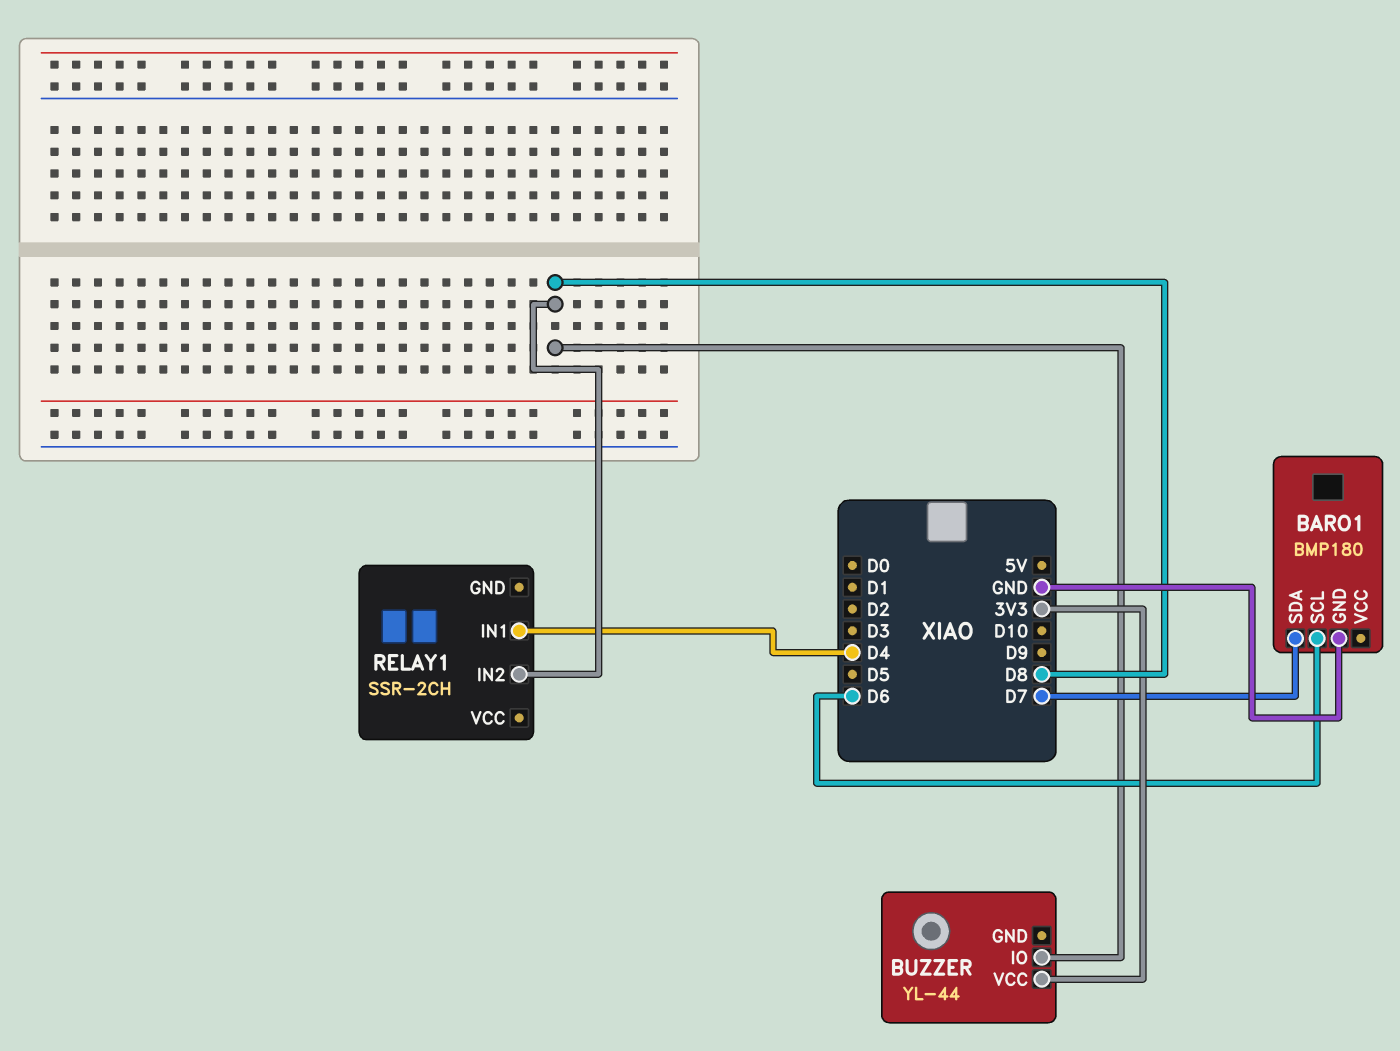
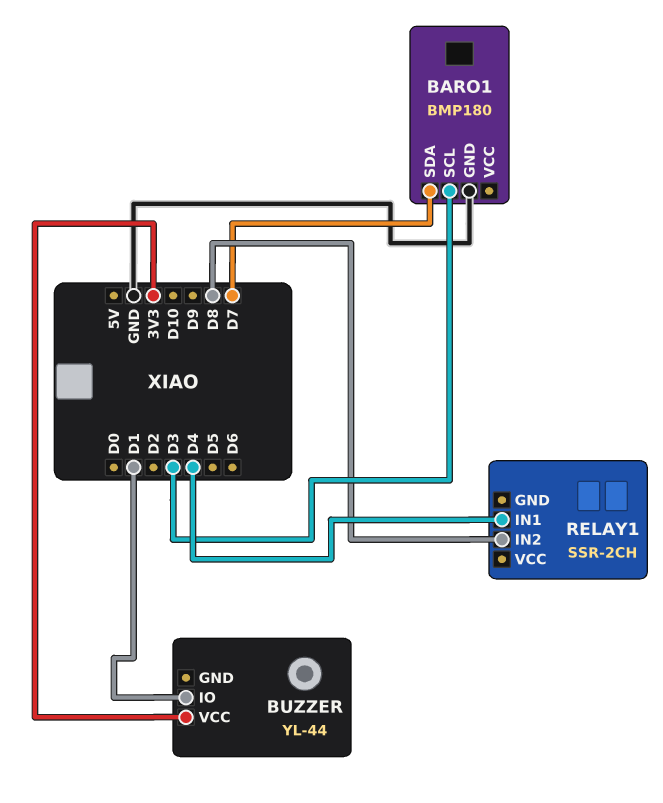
BARO1 pin SCL: D6 -> D3
BUZZER pin IO: D8 -> D1

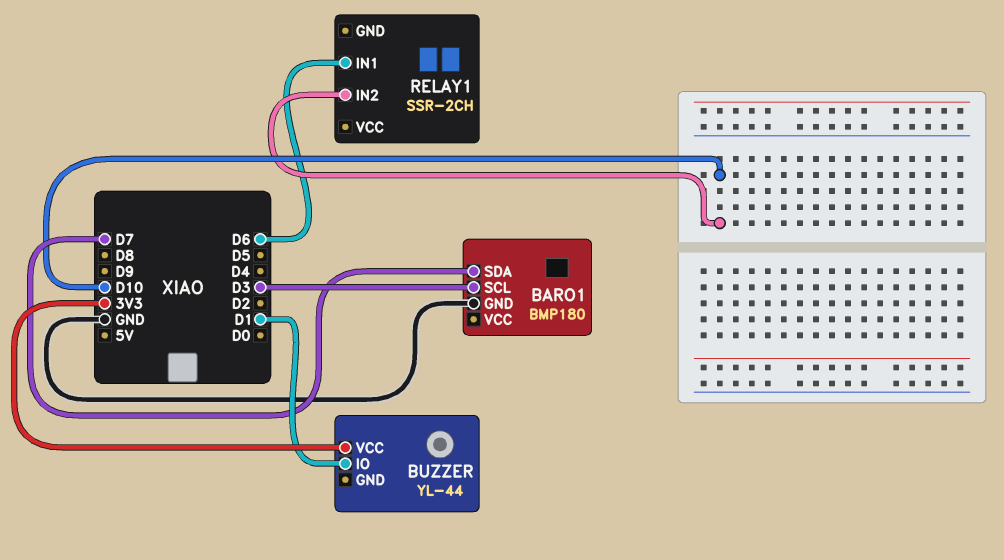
RELAY1 pin IN1: D4 -> D6
RELAY1 pin IN2: D8 -> D10

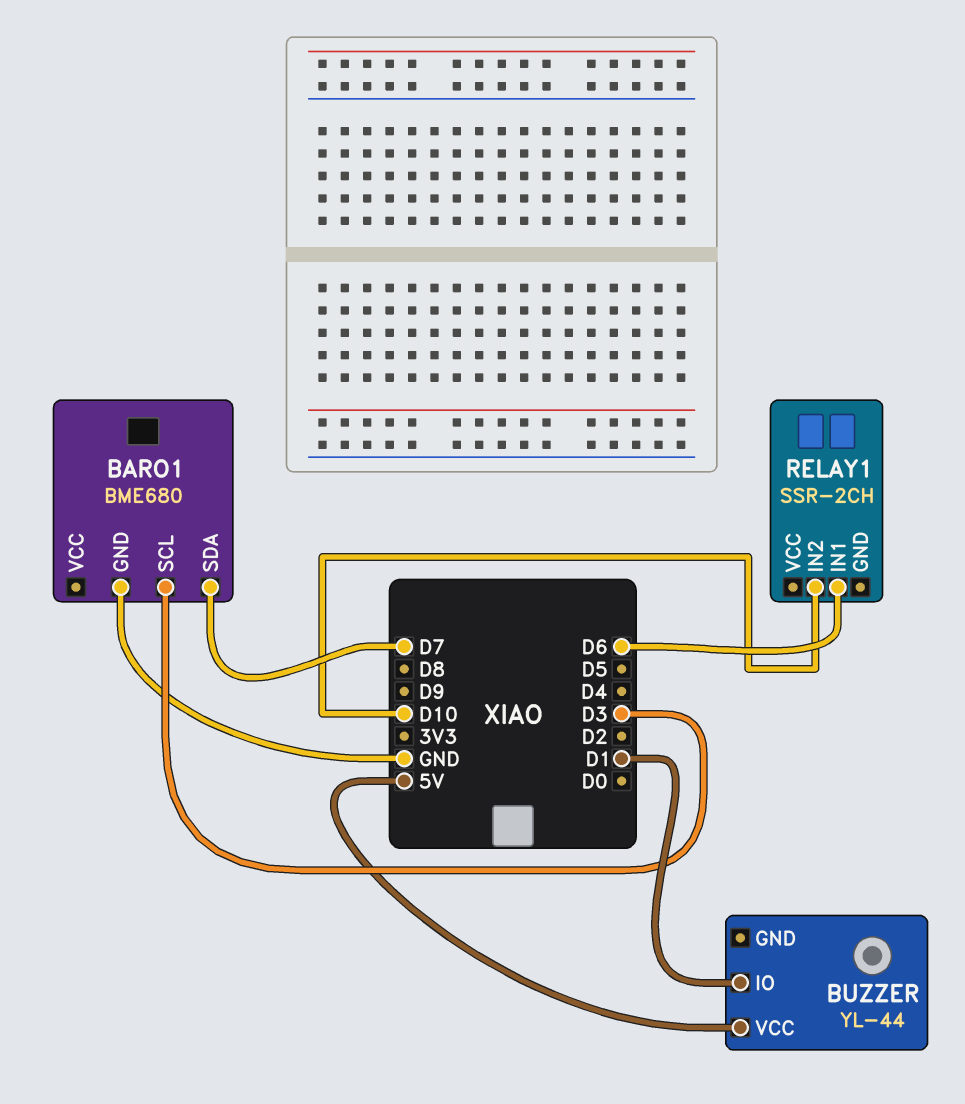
BARO1: BMP180 -> BME680
BUZZER pin VCC: 3V3 -> 5V

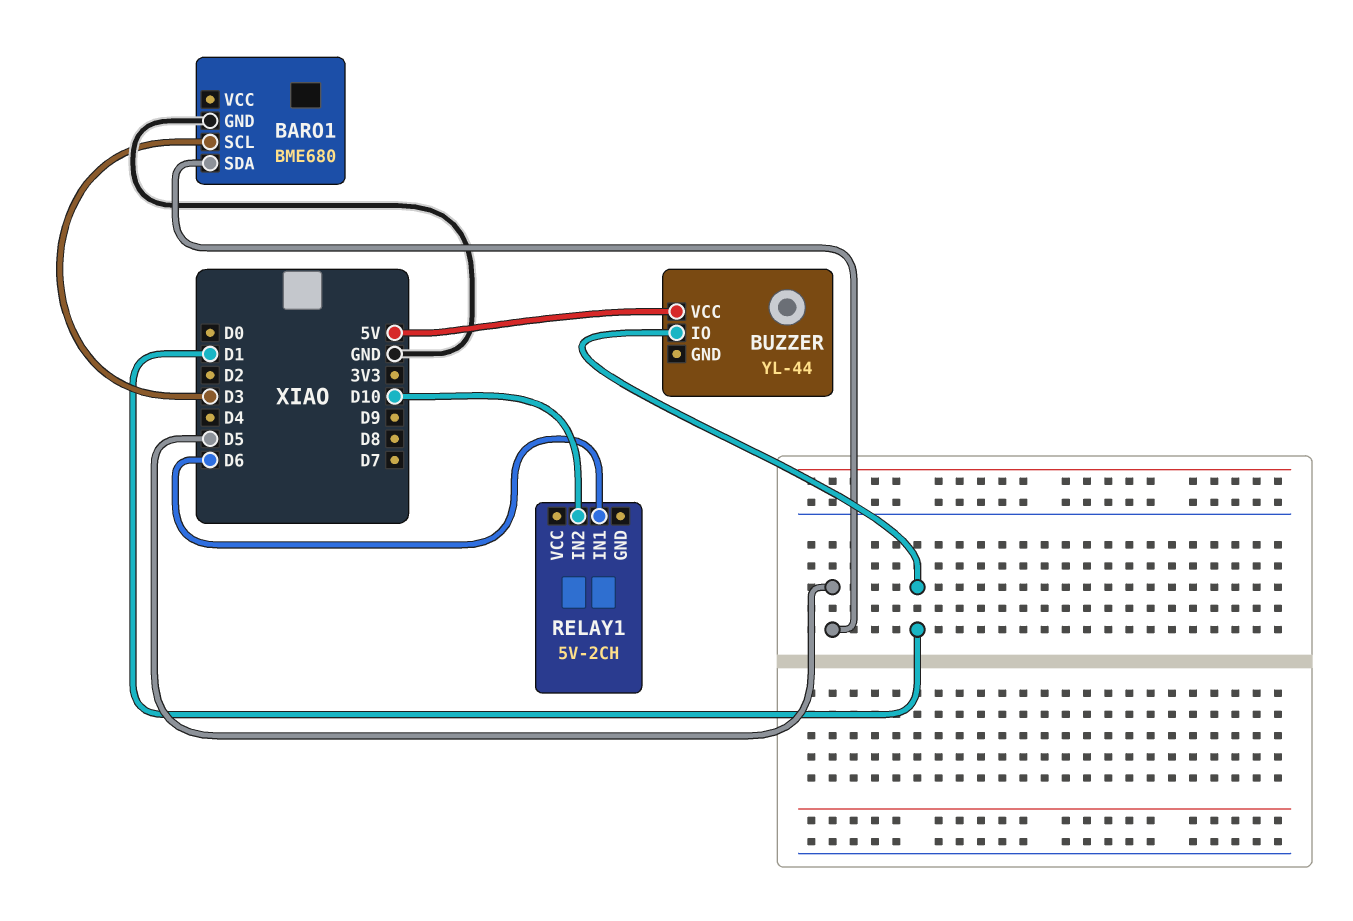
BARO1 pin SDA: D7 -> D5
RELAY1: SSR-2CH -> 5V-2CH

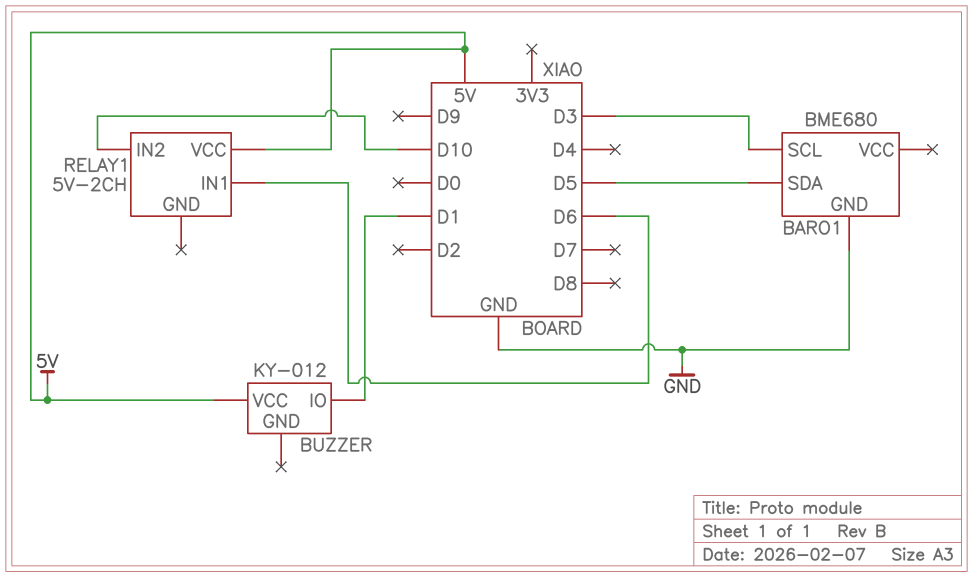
BUZZER: YL-44 -> KY-012
RELAY1 pin VCC: none -> 5V

